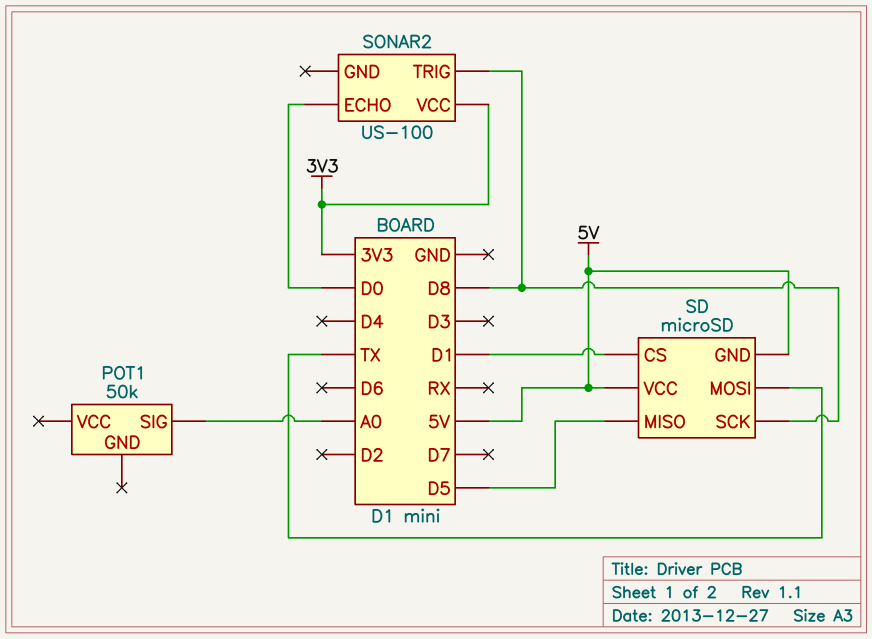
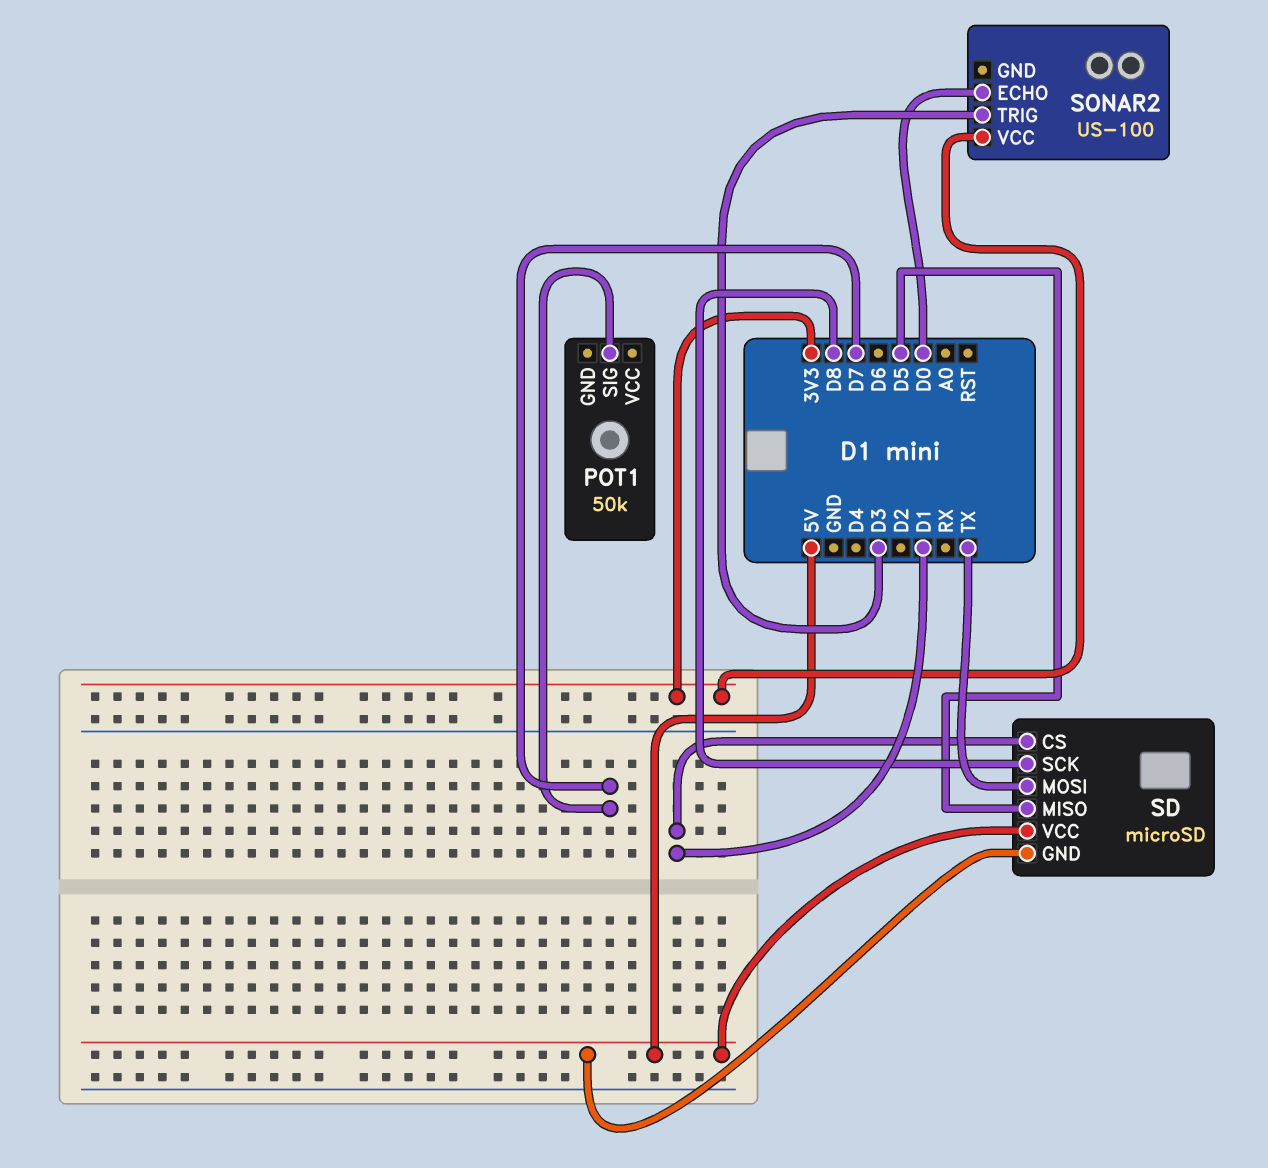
POT1 pin SIG: A0 -> D7
SONAR2 pin TRIG: D8 -> D3

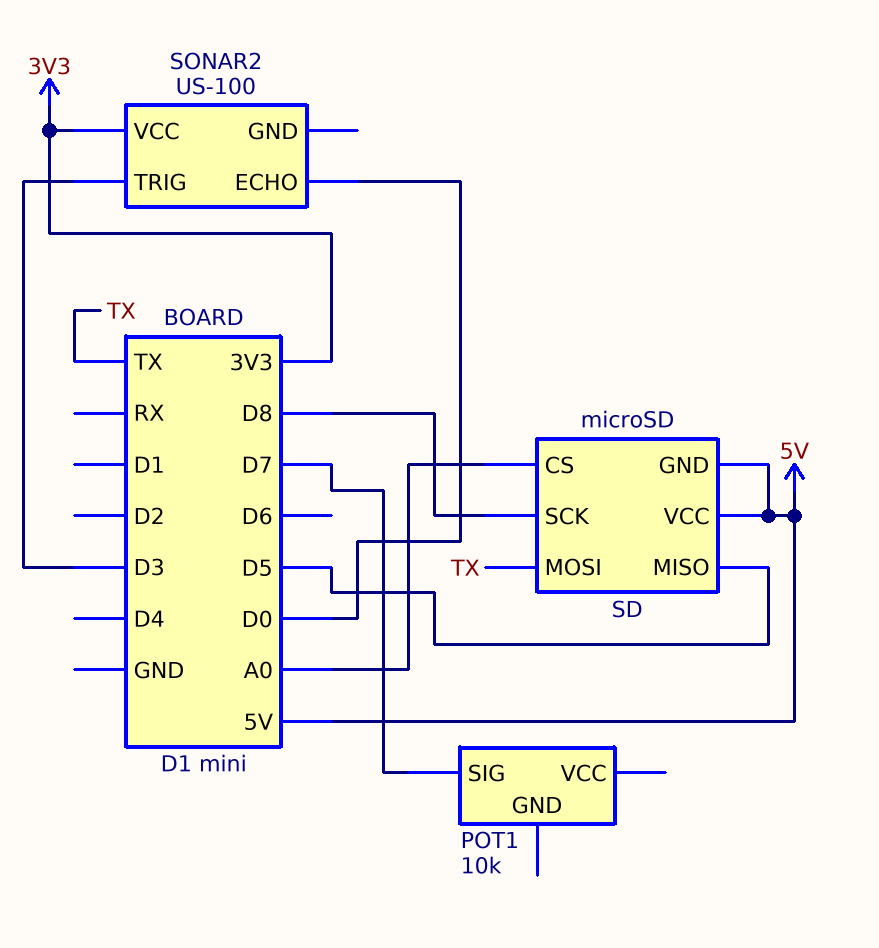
POT1: 50k -> 10k
SD pin CS: D1 -> A0

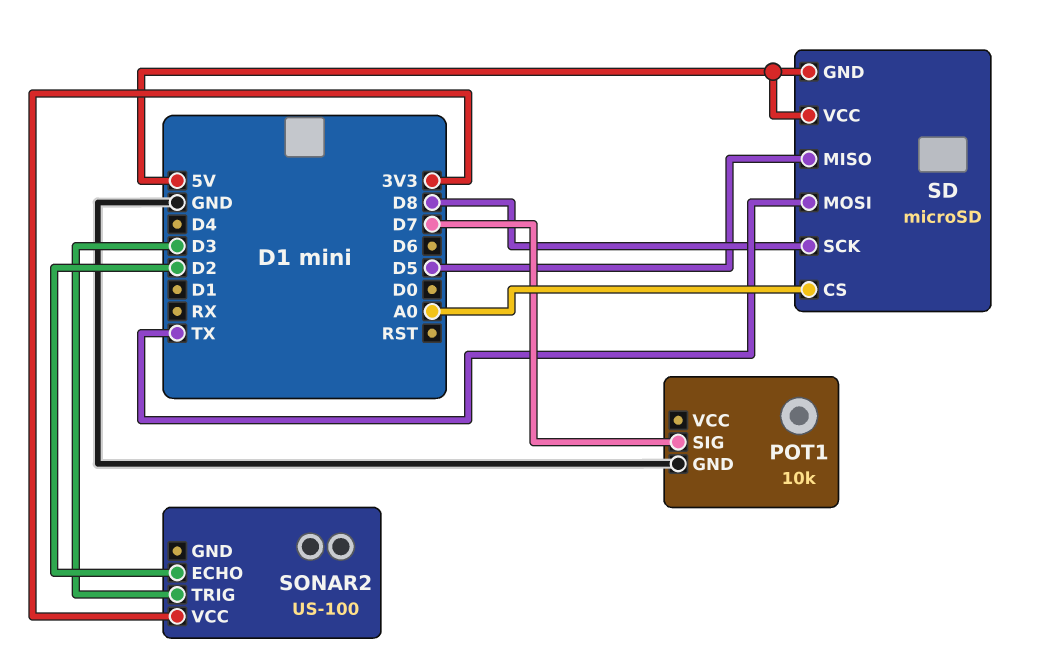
POT1 pin GND: none -> GND
SONAR2 pin ECHO: D0 -> D2

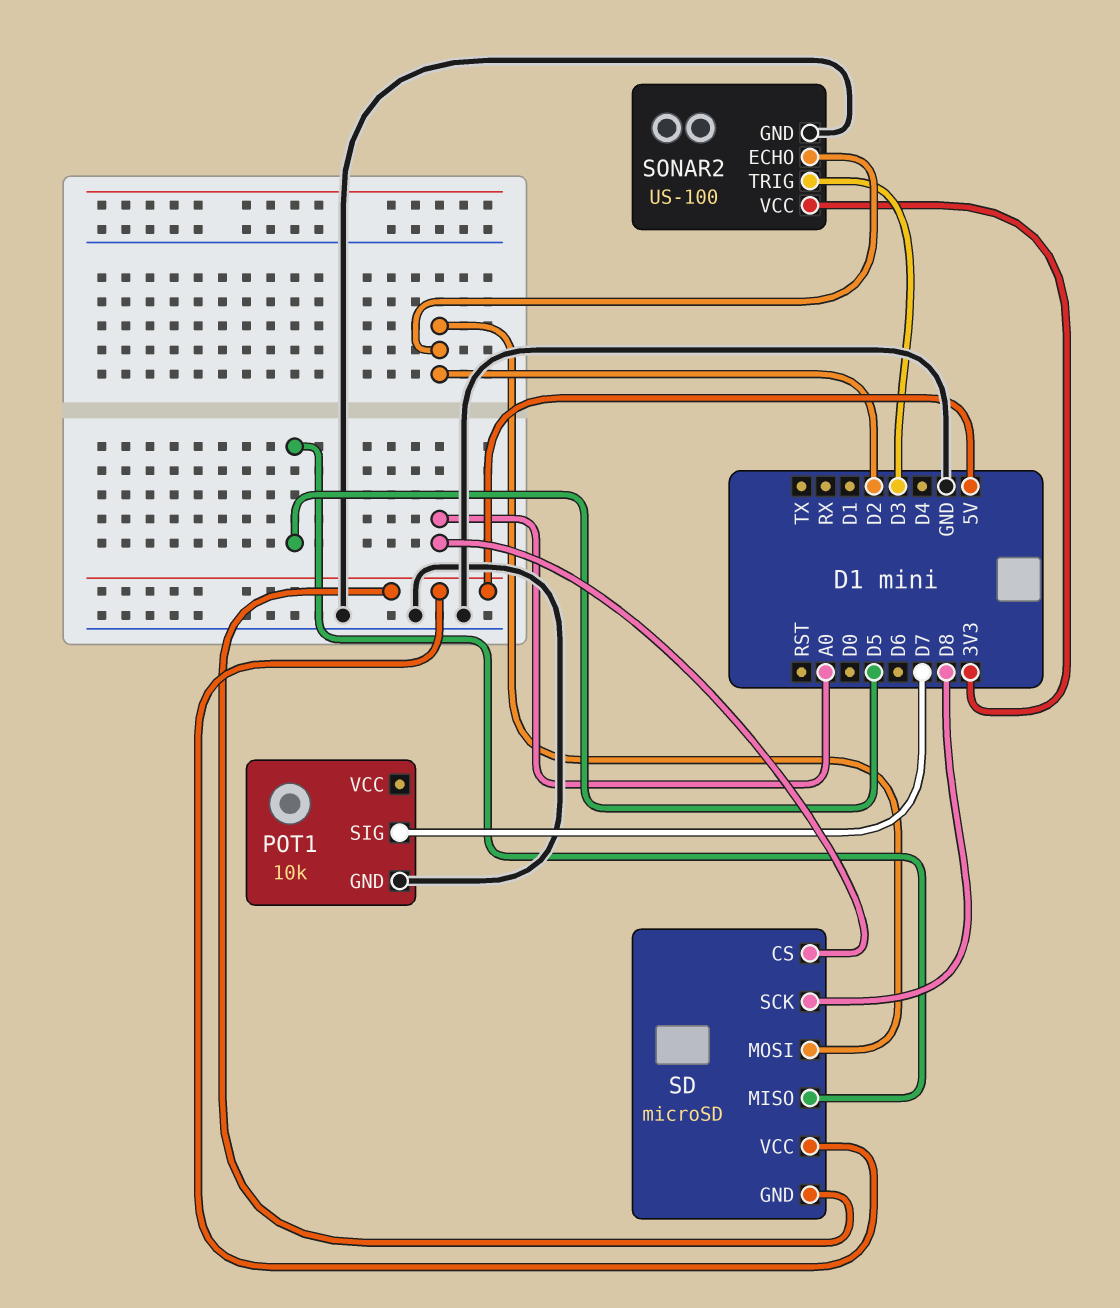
SD pin MOSI: TX -> D2
SONAR2 pin GND: none -> GND

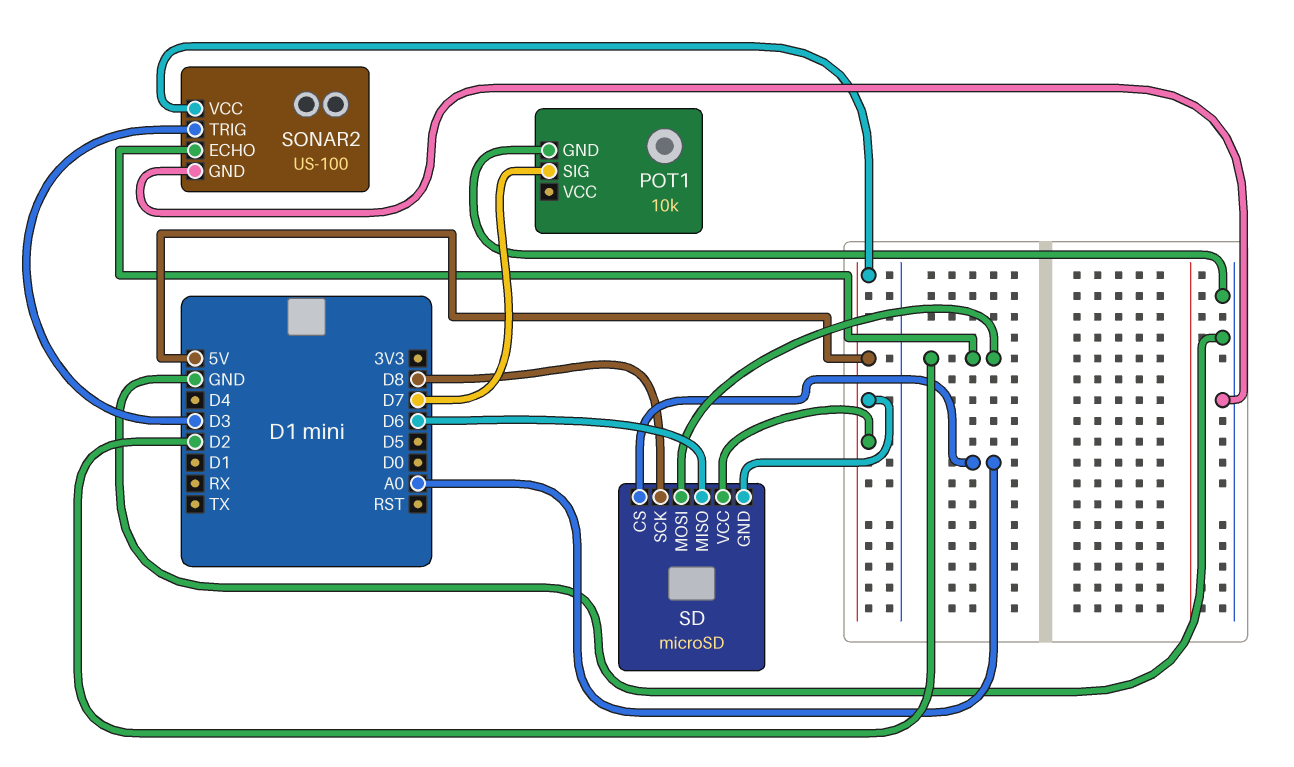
SD pin MISO: D5 -> D6
SONAR2 pin VCC: 3V3 -> 5V

